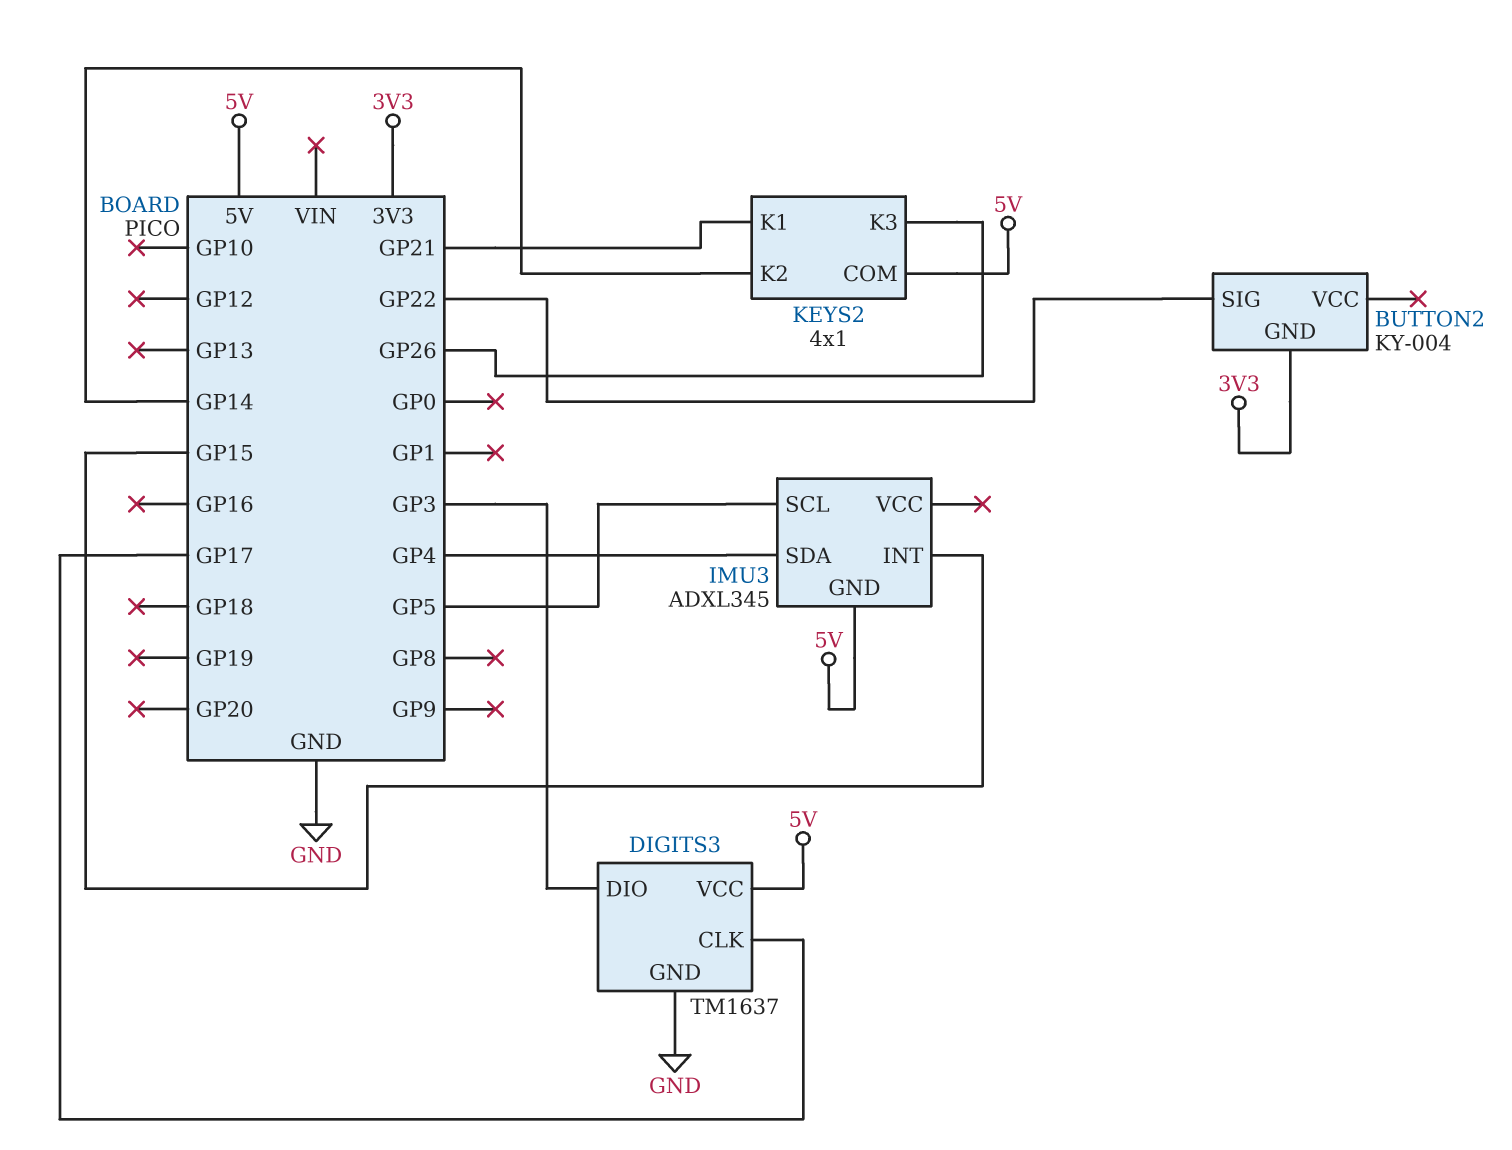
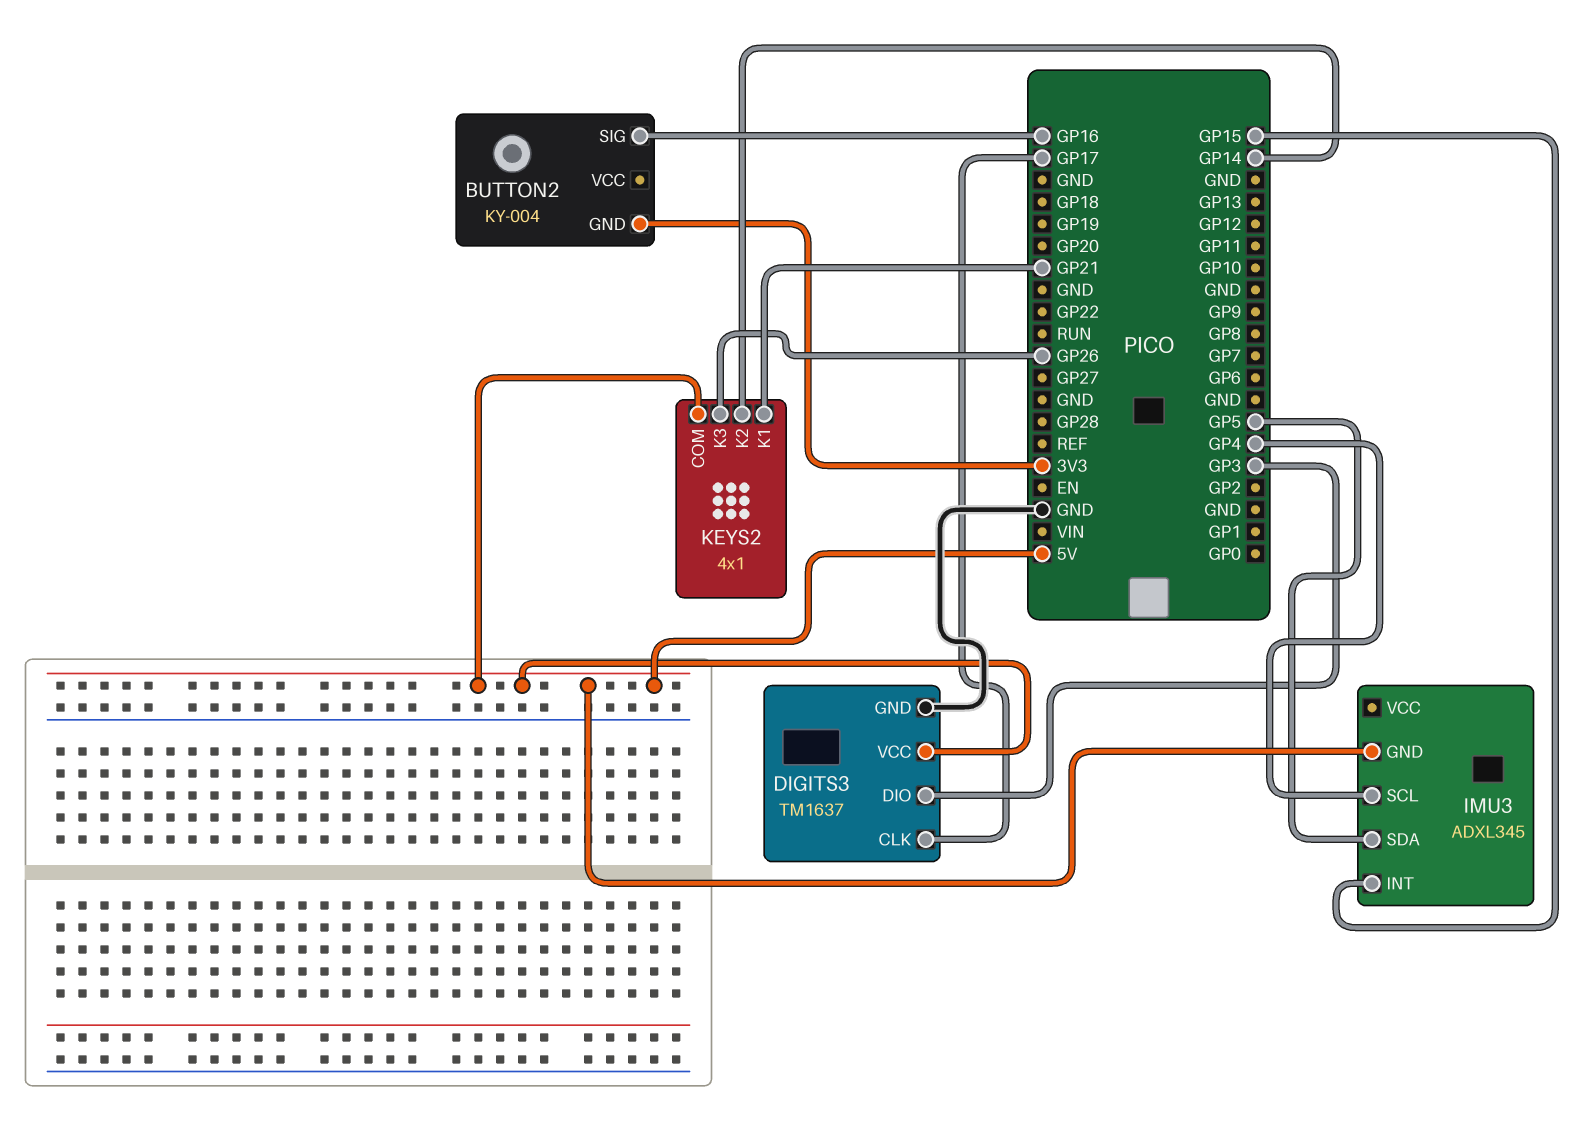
BUTTON2 pin SIG: GP22 -> GP16
IMU3 pin SCL: GP5 -> GP4
IMU3 pin SDA: GP4 -> GP5

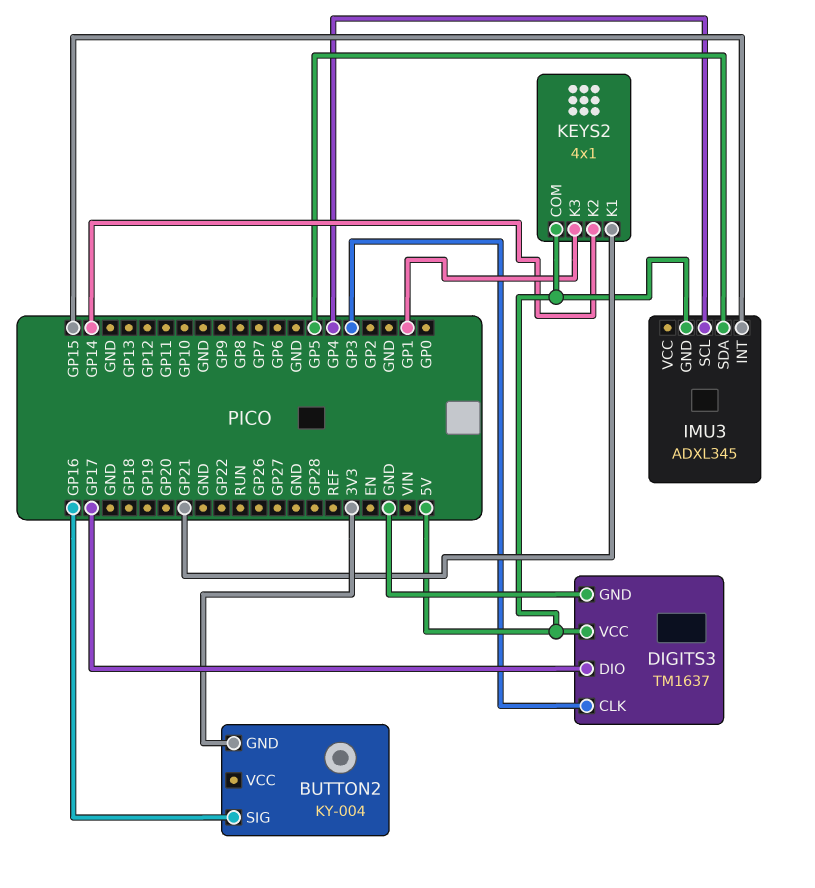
DIGITS3 pin CLK: GP17 -> GP3
DIGITS3 pin DIO: GP3 -> GP17
KEYS2 pin K3: GP26 -> GP1

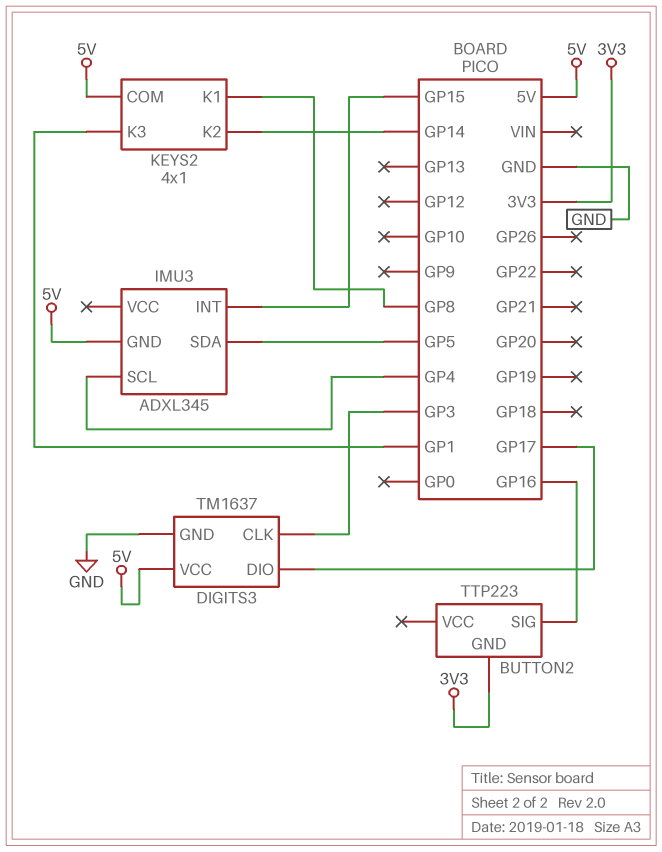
BUTTON2: KY-004 -> TTP223
KEYS2 pin K1: GP21 -> GP8

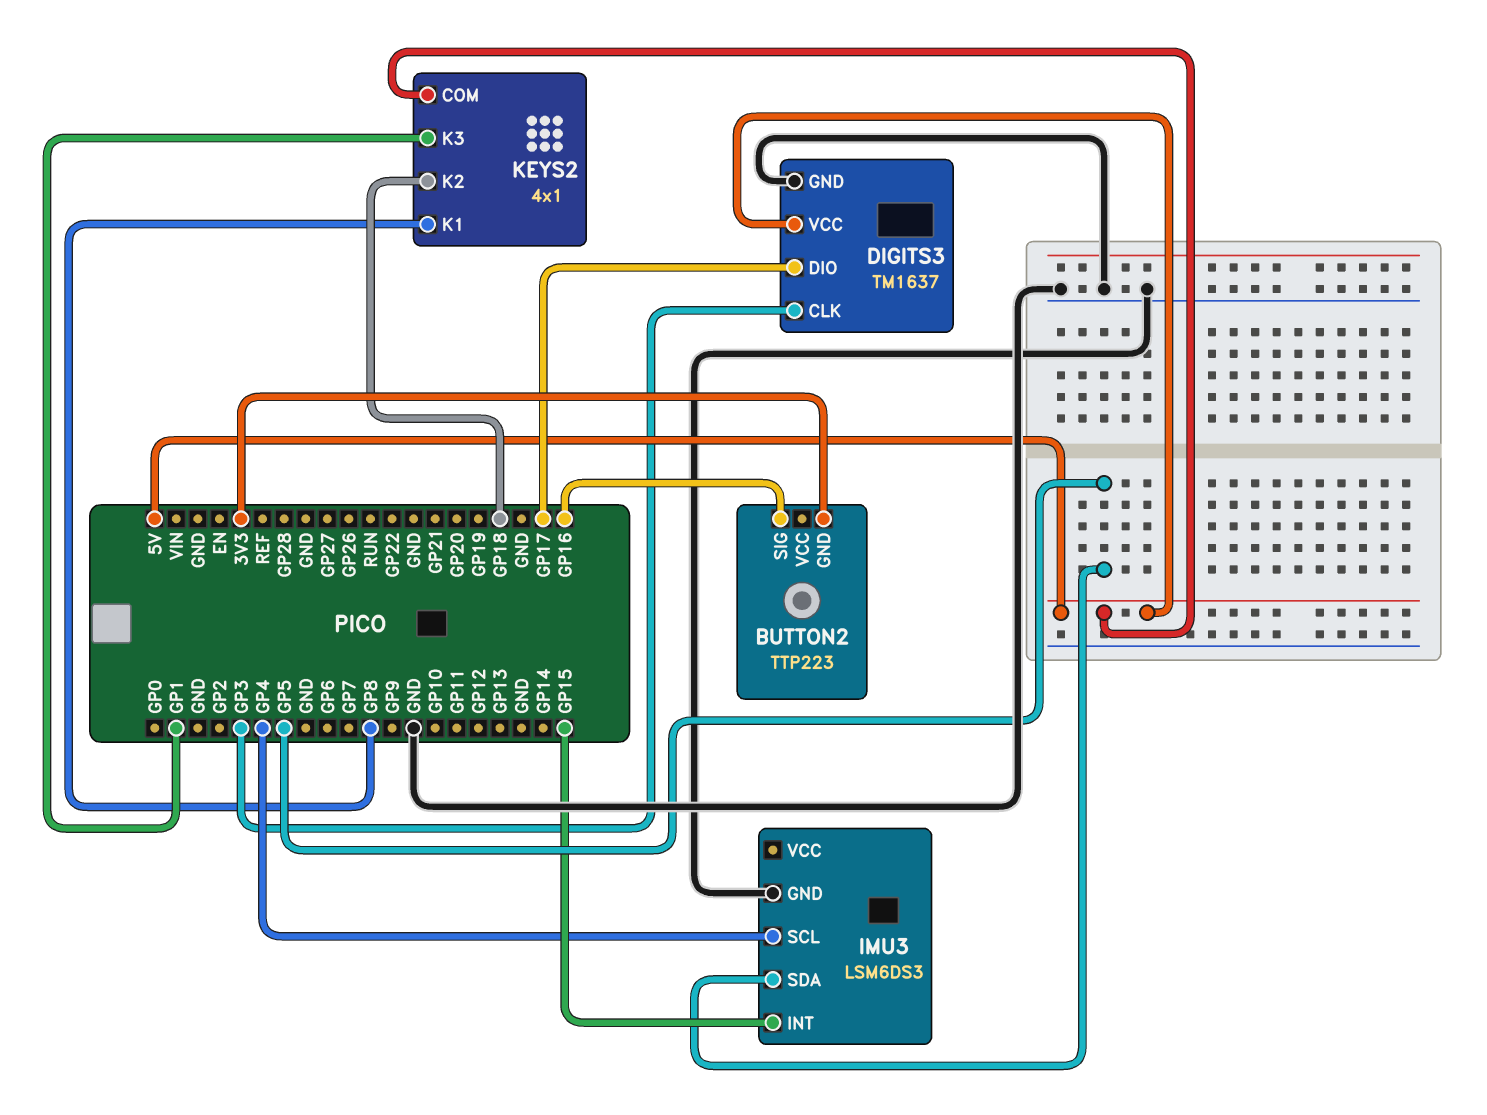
IMU3: ADXL345 -> LSM6DS3
IMU3 pin GND: 5V -> GND
KEYS2 pin K2: GP14 -> GP18

